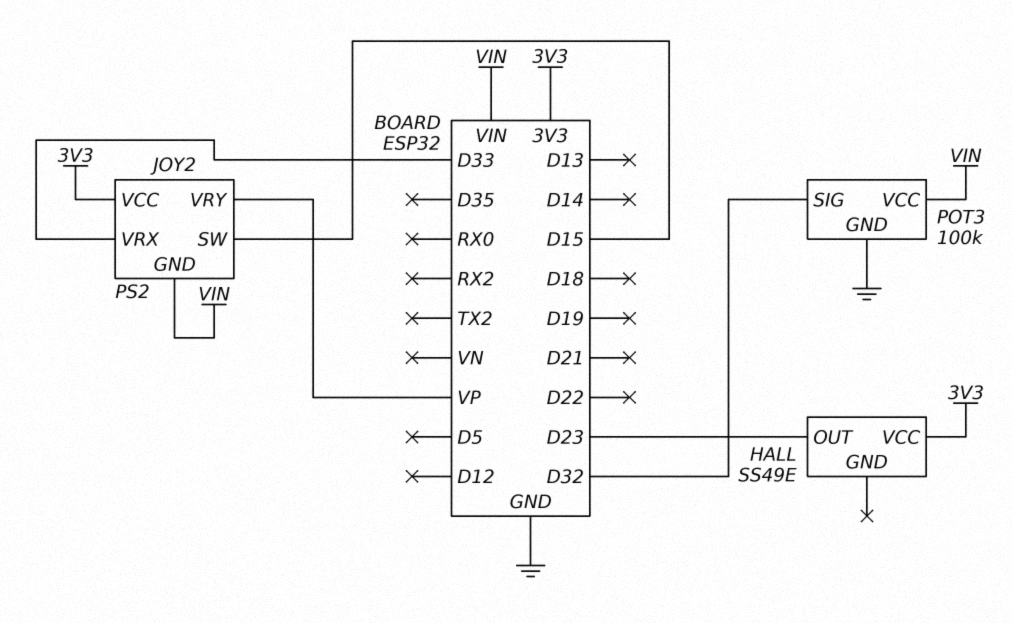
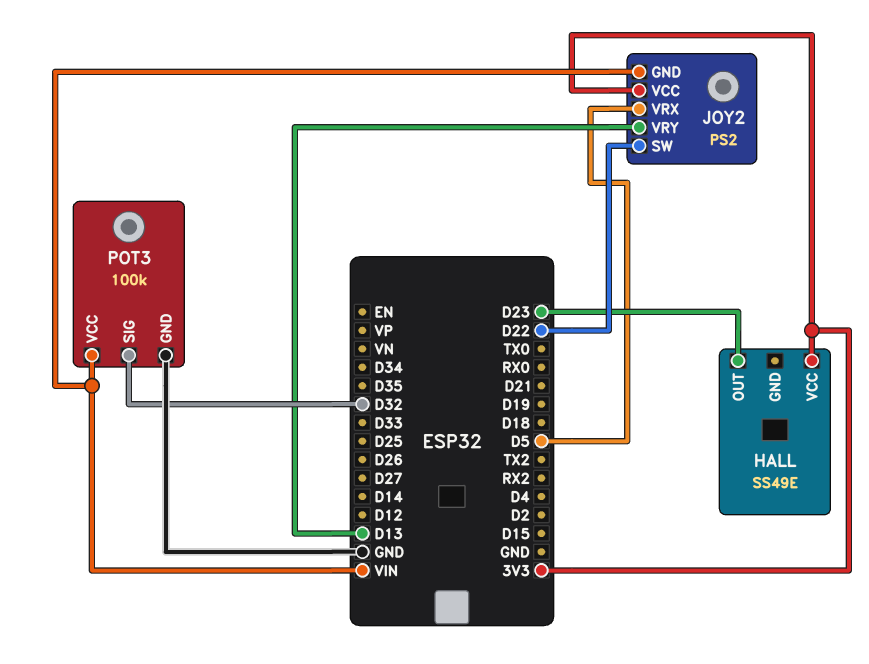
JOY2 pin SW: D15 -> D22
JOY2 pin VRX: D33 -> D5
JOY2 pin VRY: VP -> D13

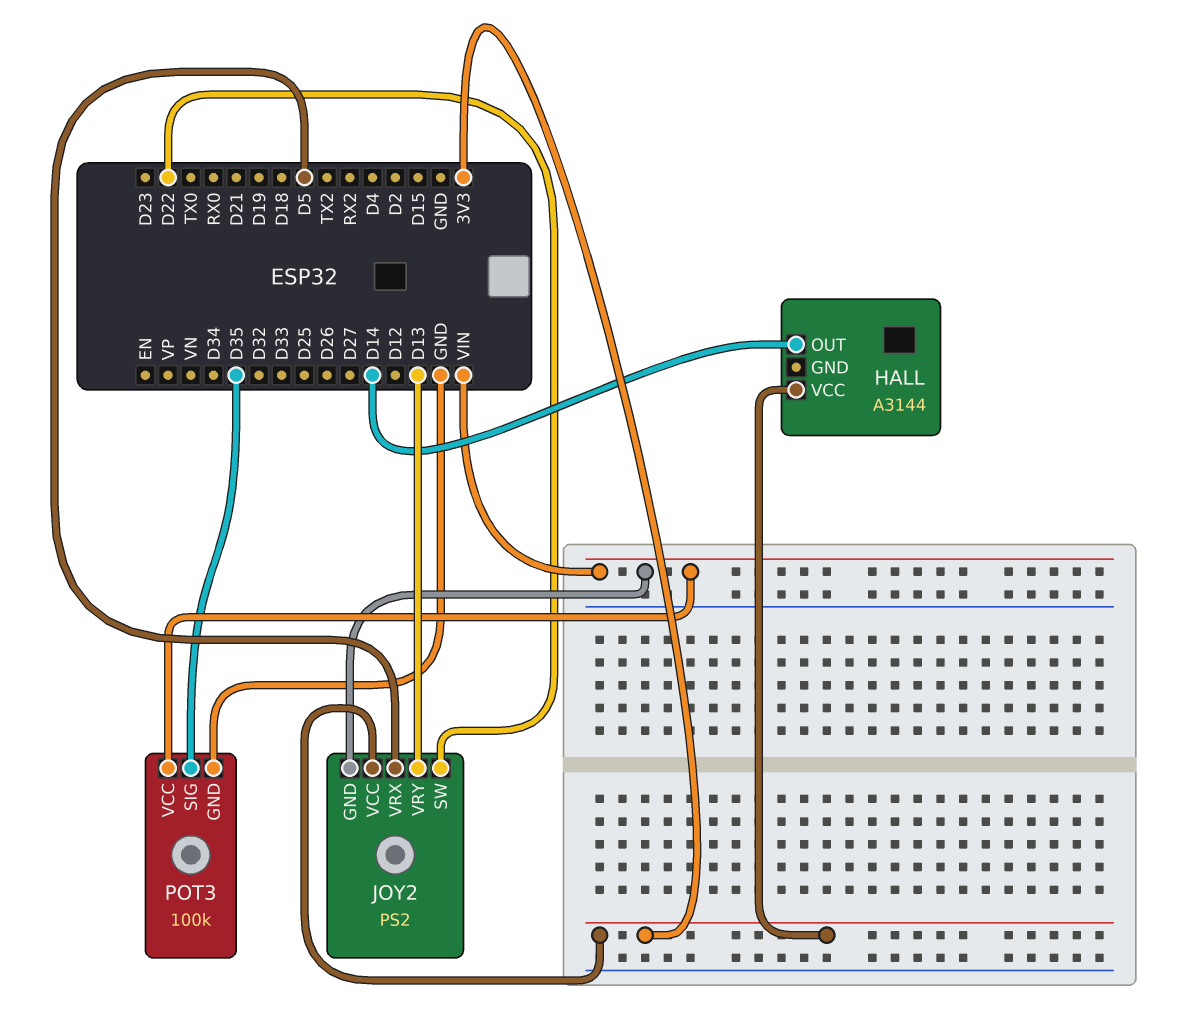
HALL: SS49E -> A3144
HALL pin OUT: D23 -> D14
POT3 pin SIG: D32 -> D35

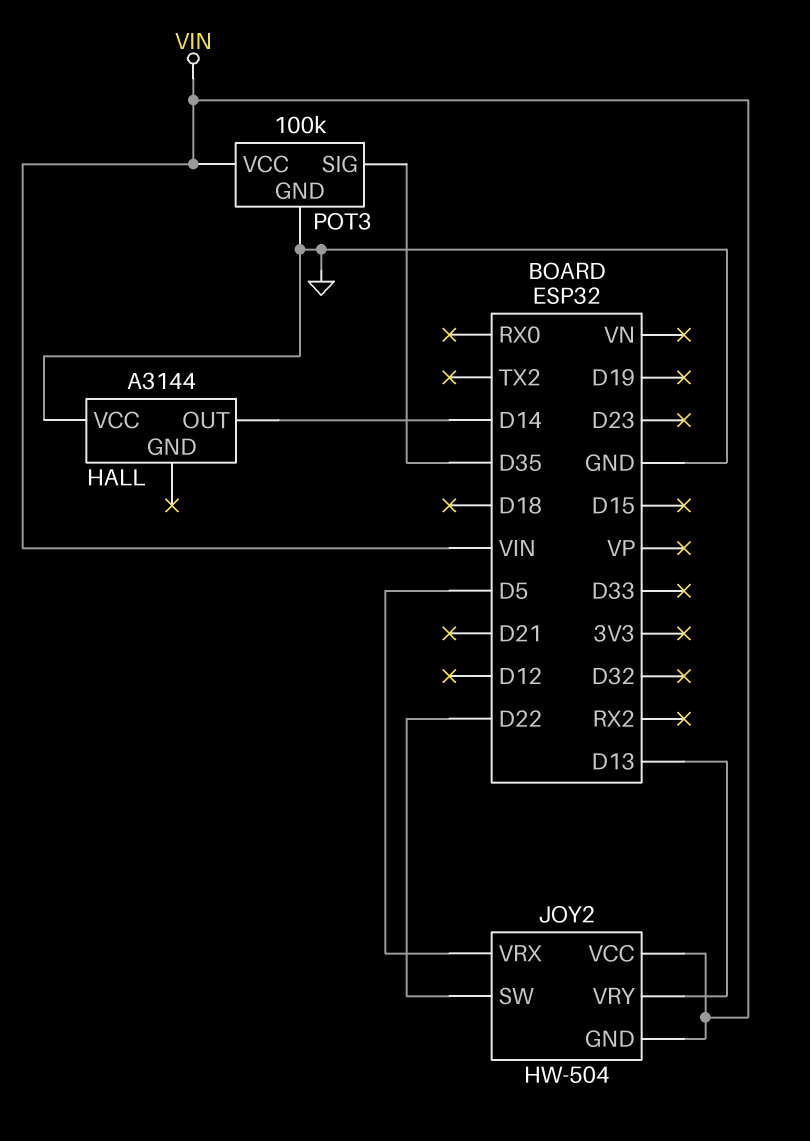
HALL pin VCC: 3V3 -> GND
JOY2: PS2 -> HW-504
JOY2 pin VCC: 3V3 -> VIN

